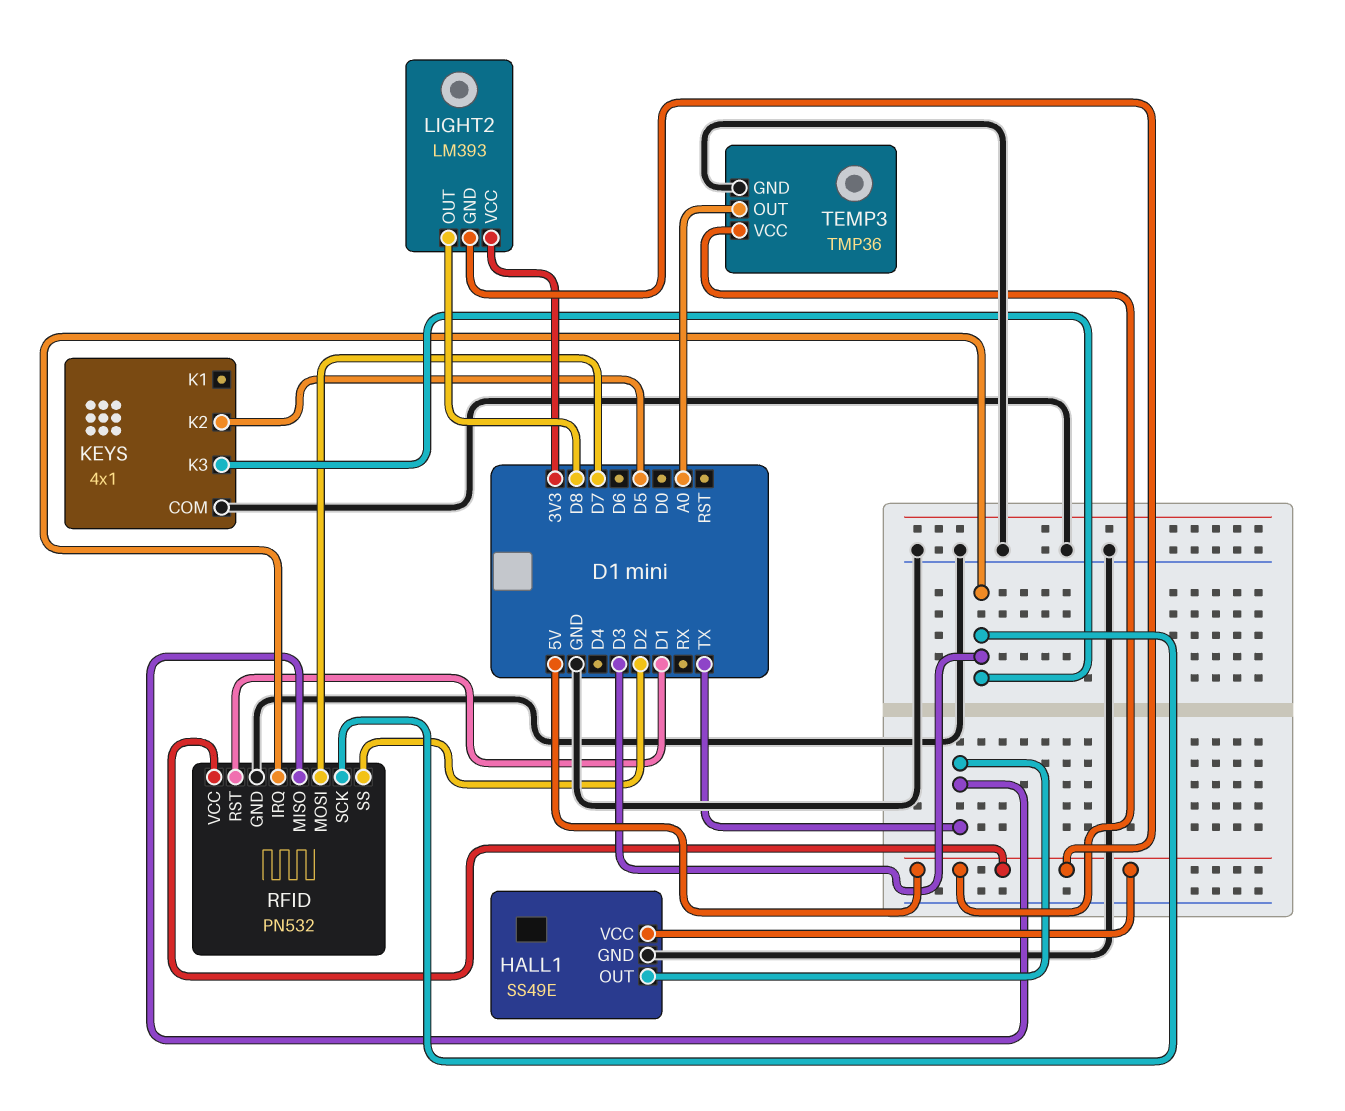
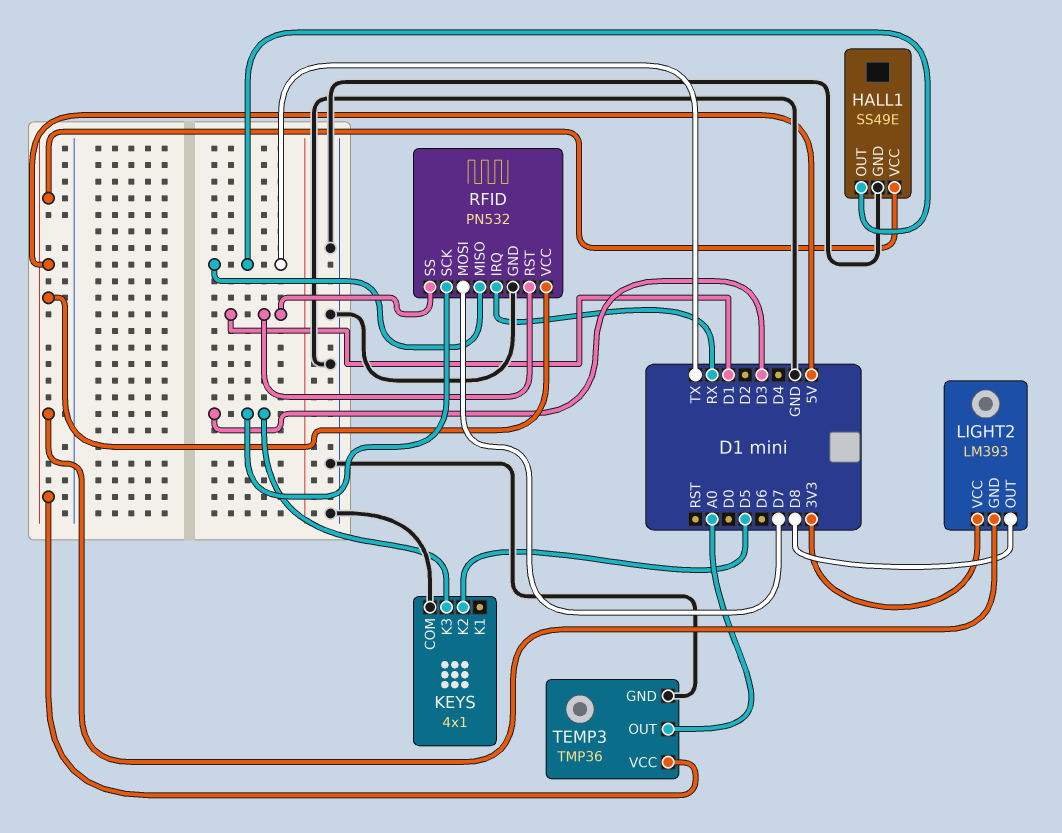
RFID pin IRQ: D3 -> RX
RFID pin SS: D2 -> D1

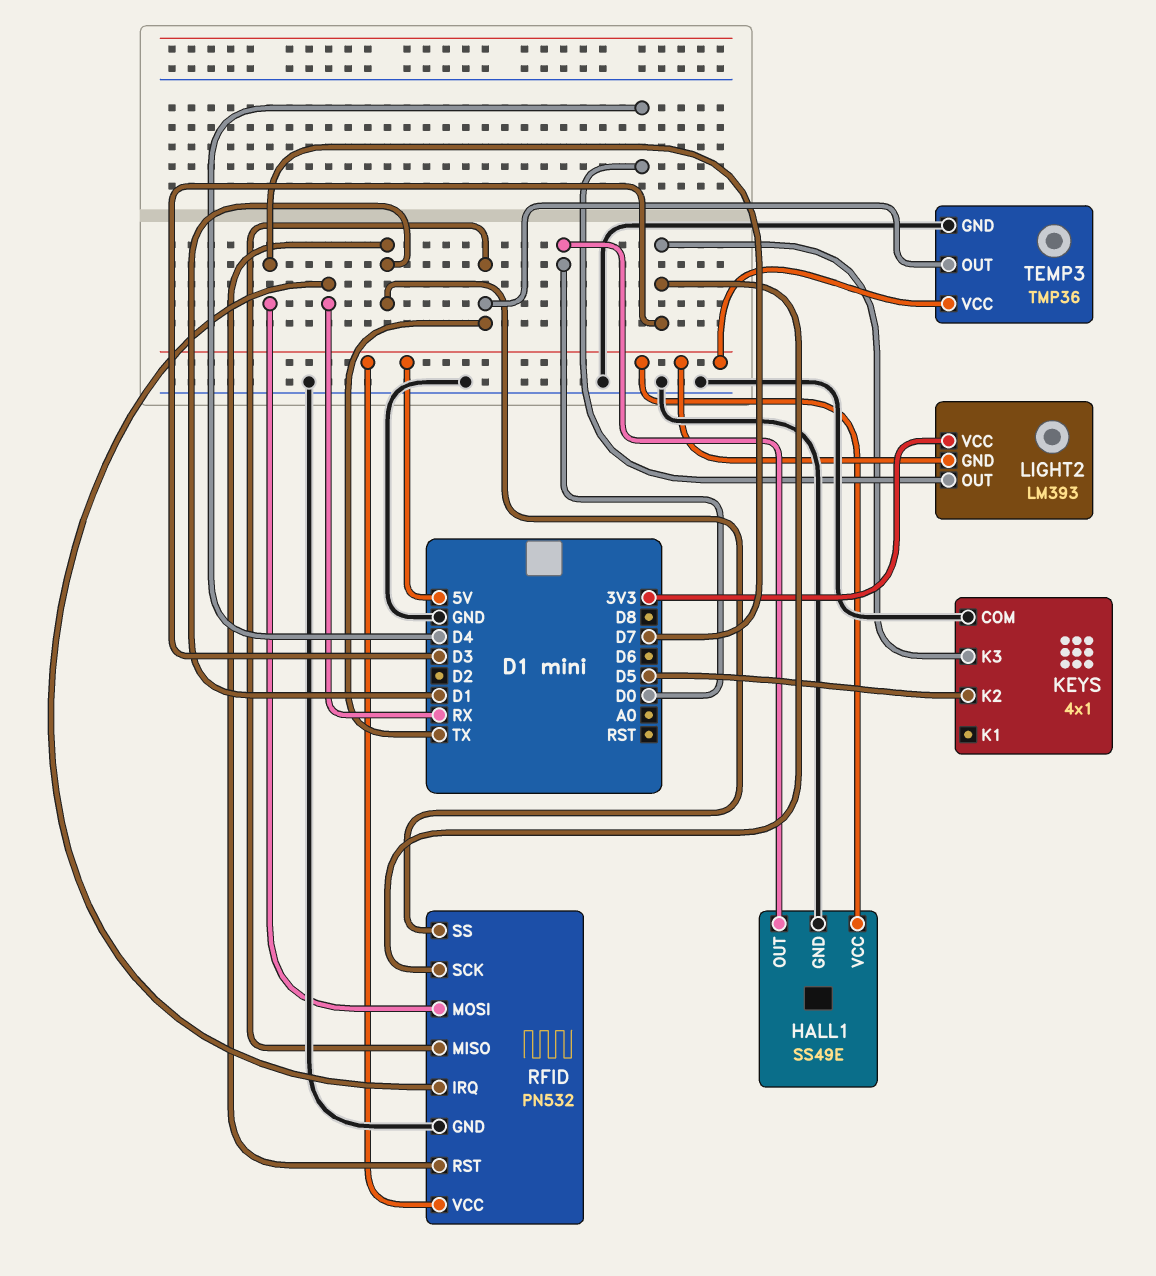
HALL1 pin OUT: TX -> D0
LIGHT2 pin OUT: D8 -> D4
TEMP3 pin OUT: A0 -> TX

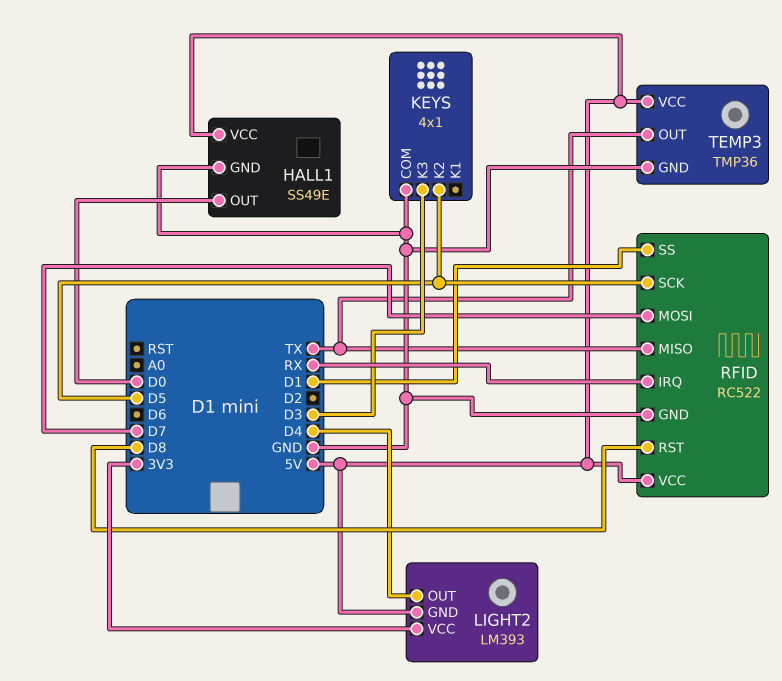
RFID: PN532 -> RC522
RFID pin RST: D1 -> D8
RFID pin SCK: D3 -> D5

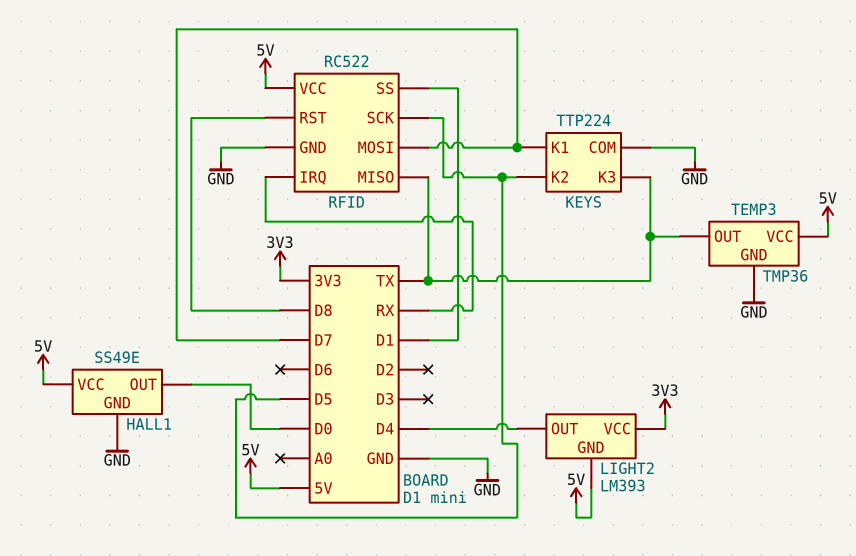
KEYS: 4x1 -> TTP224
KEYS pin K1: none -> D7
KEYS pin K3: D3 -> TX

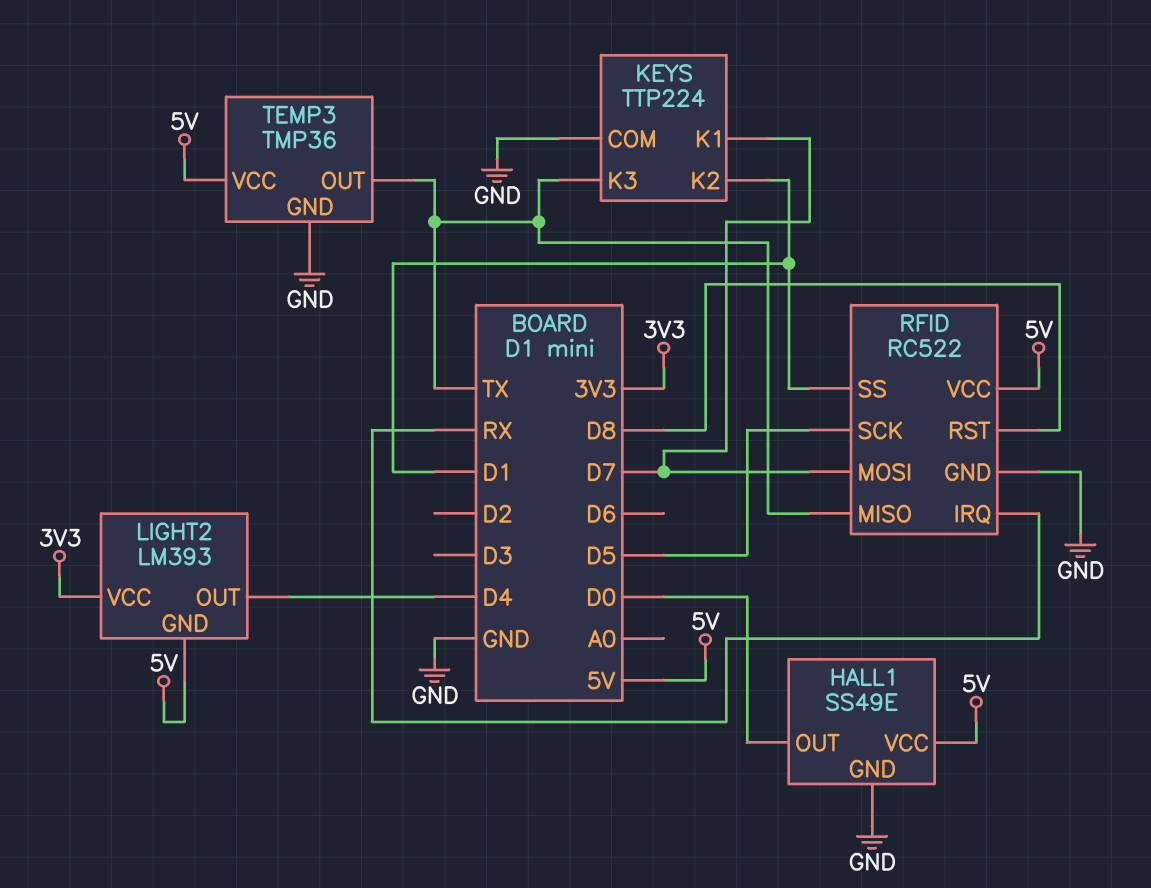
KEYS pin K2: D5 -> D1

